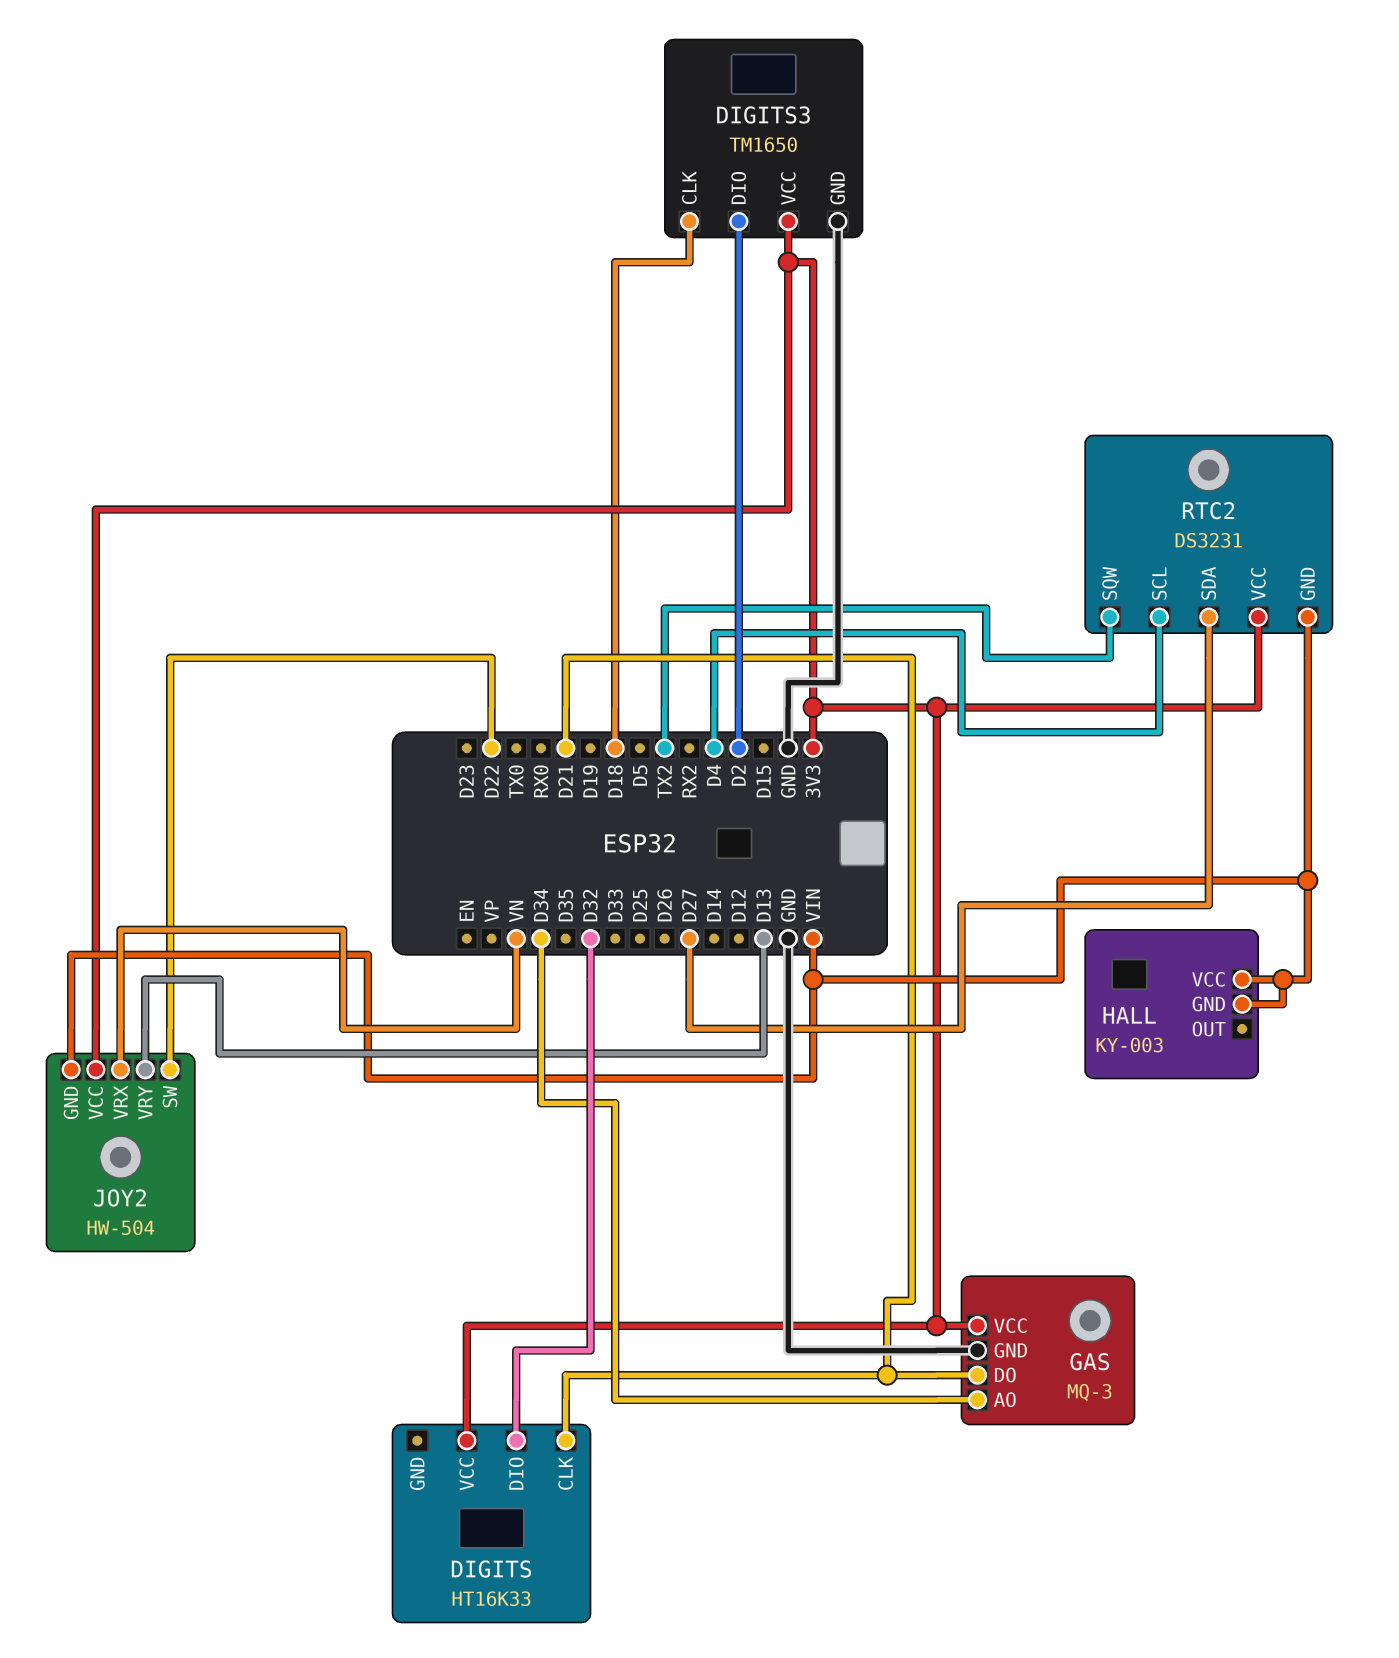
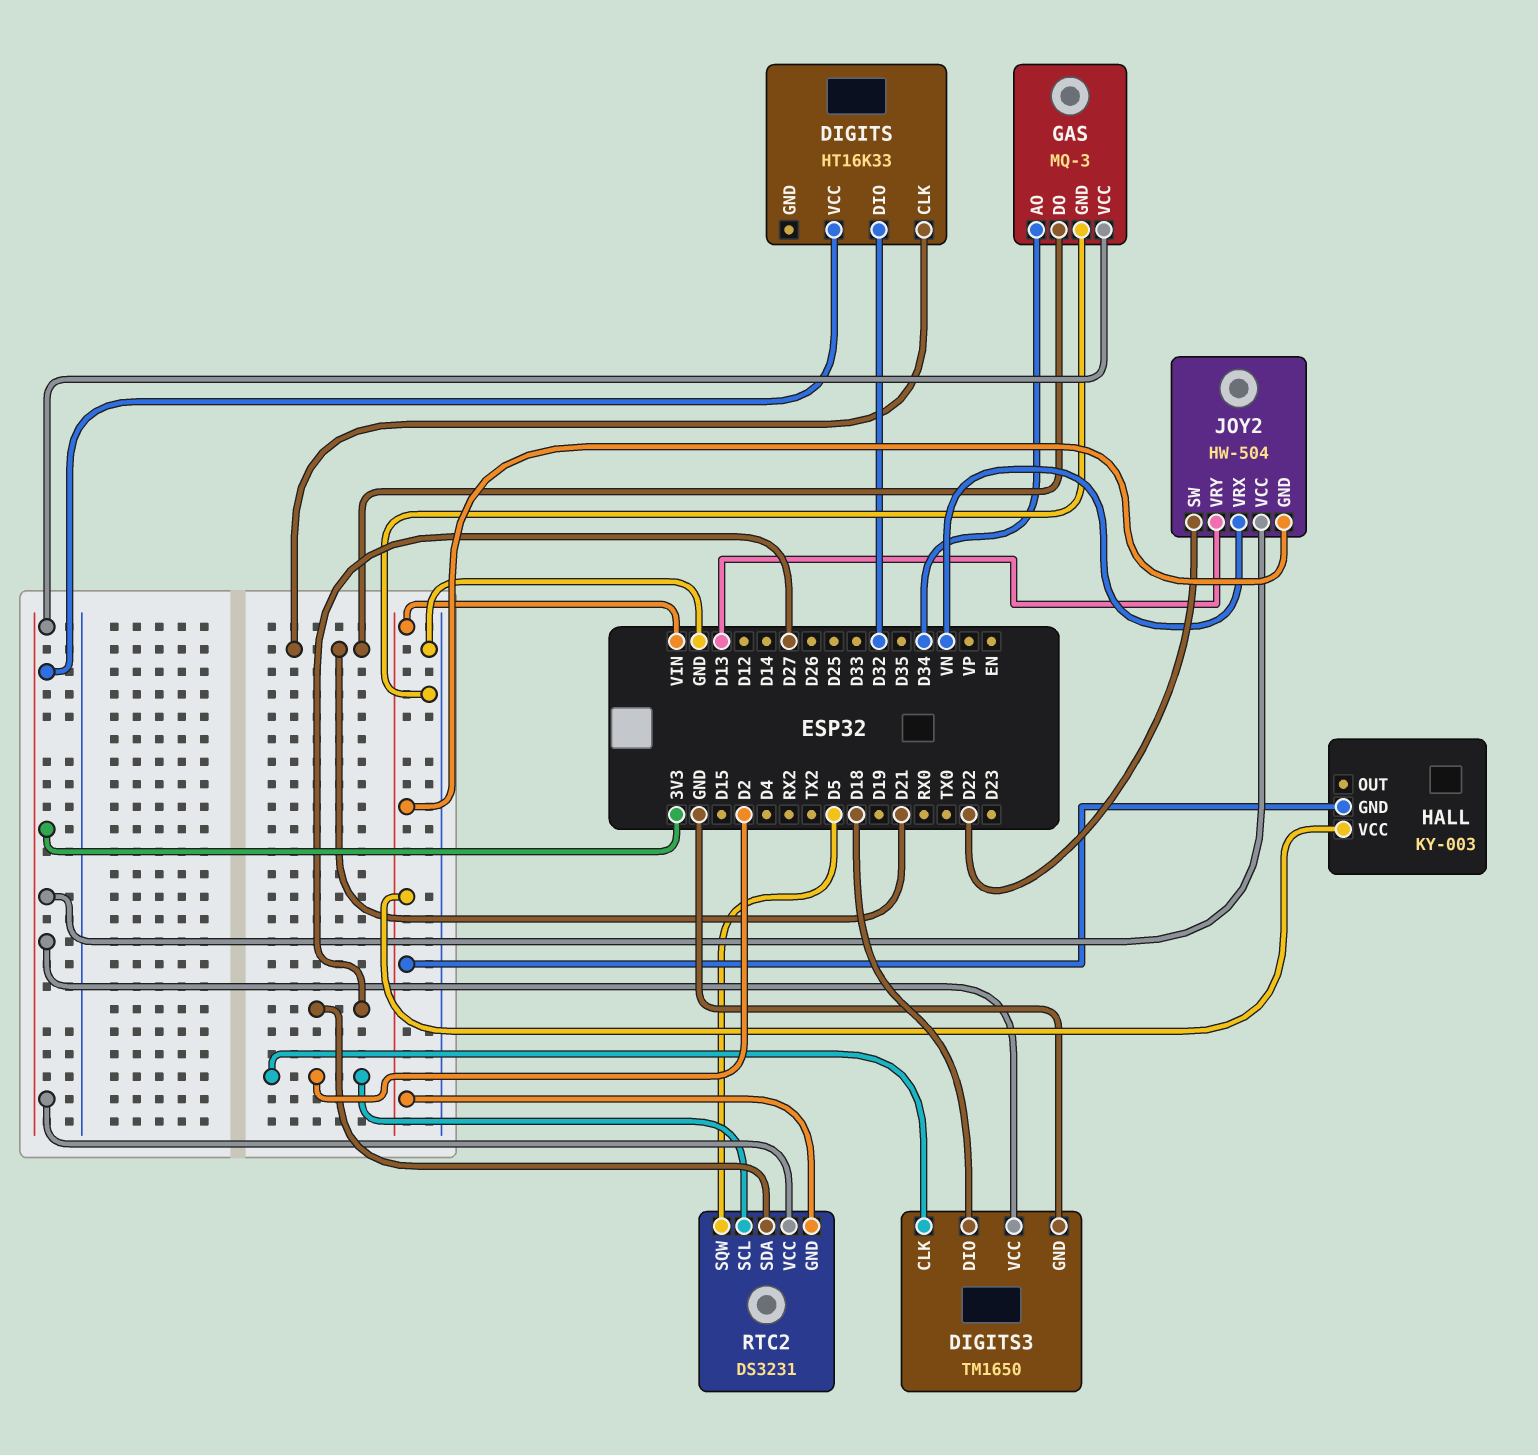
DIGITS3 pin CLK: D18 -> D2
DIGITS3 pin DIO: D2 -> D18
RTC2 pin SCL: D4 -> D2
RTC2 pin SQW: TX2 -> D5

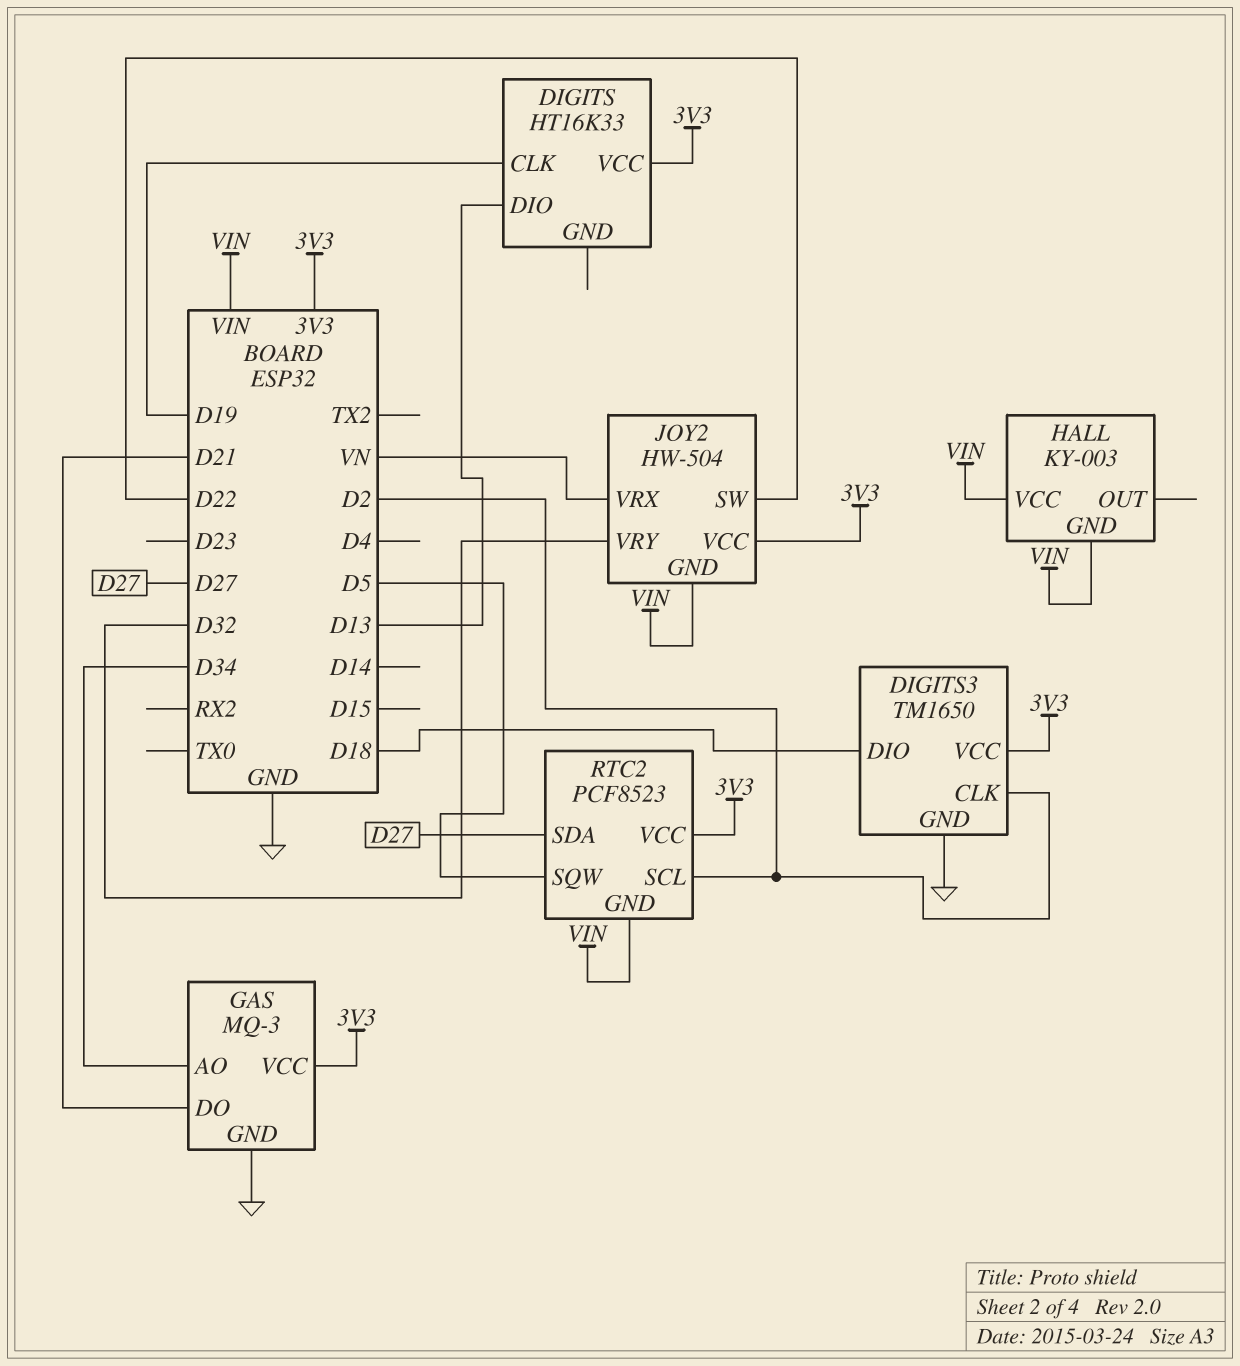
DIGITS pin CLK: D21 -> D19
DIGITS pin DIO: D32 -> D13
JOY2 pin VRY: D13 -> D32
RTC2: DS3231 -> PCF8523

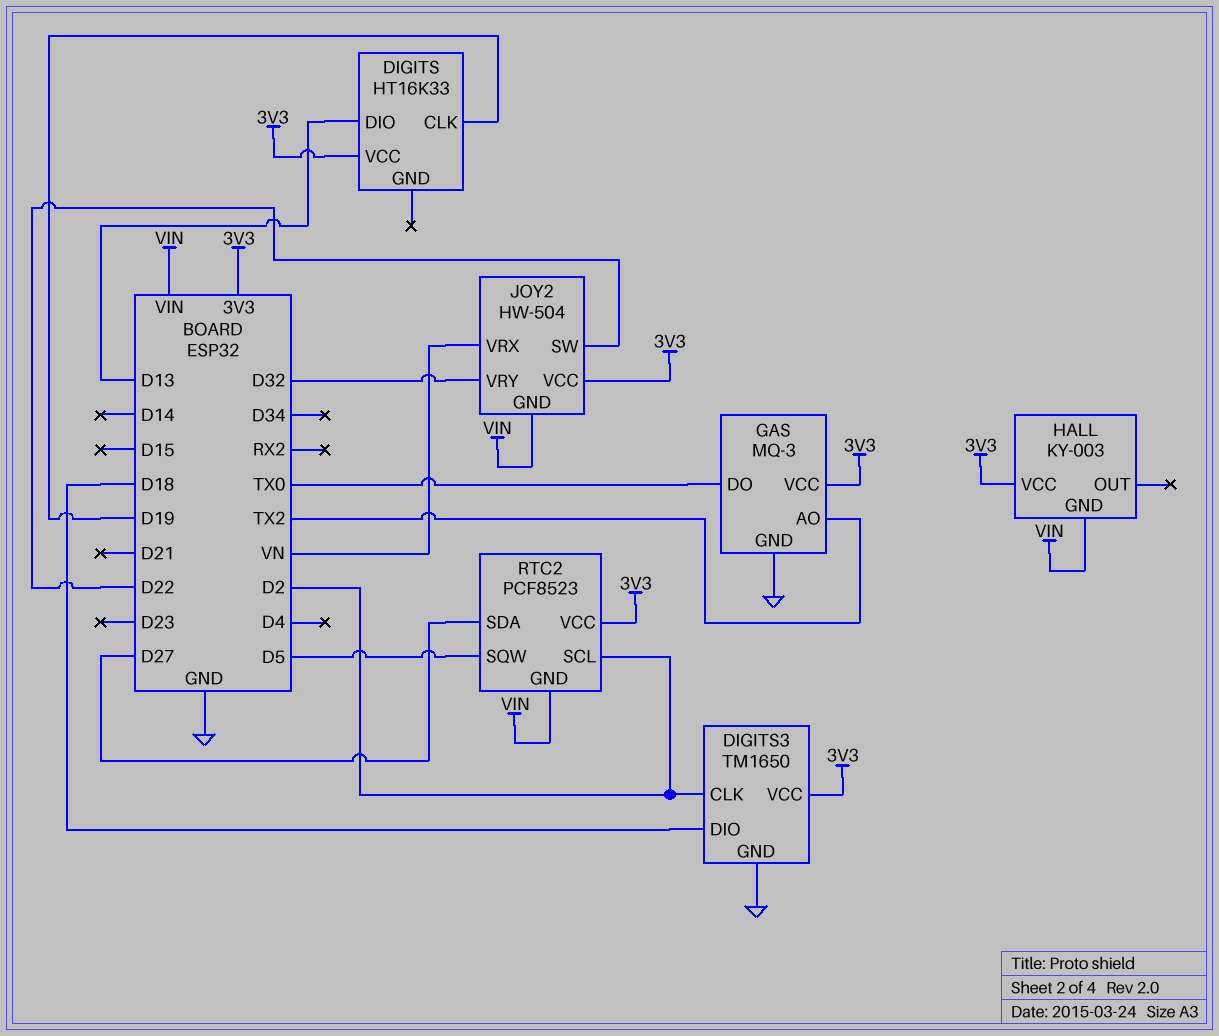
GAS pin AO: D34 -> TX2
GAS pin DO: D21 -> TX0
HALL pin VCC: VIN -> 3V3

